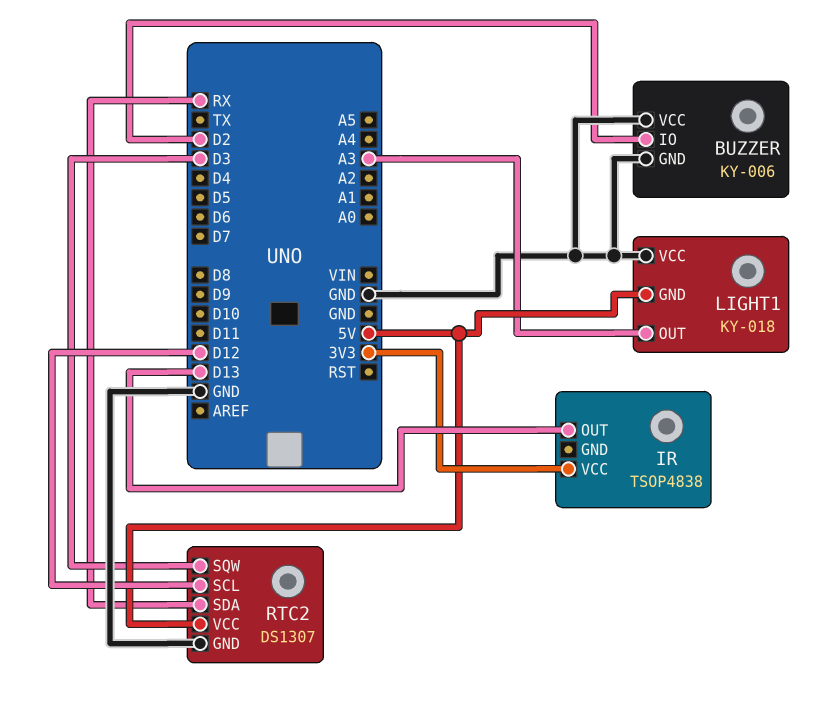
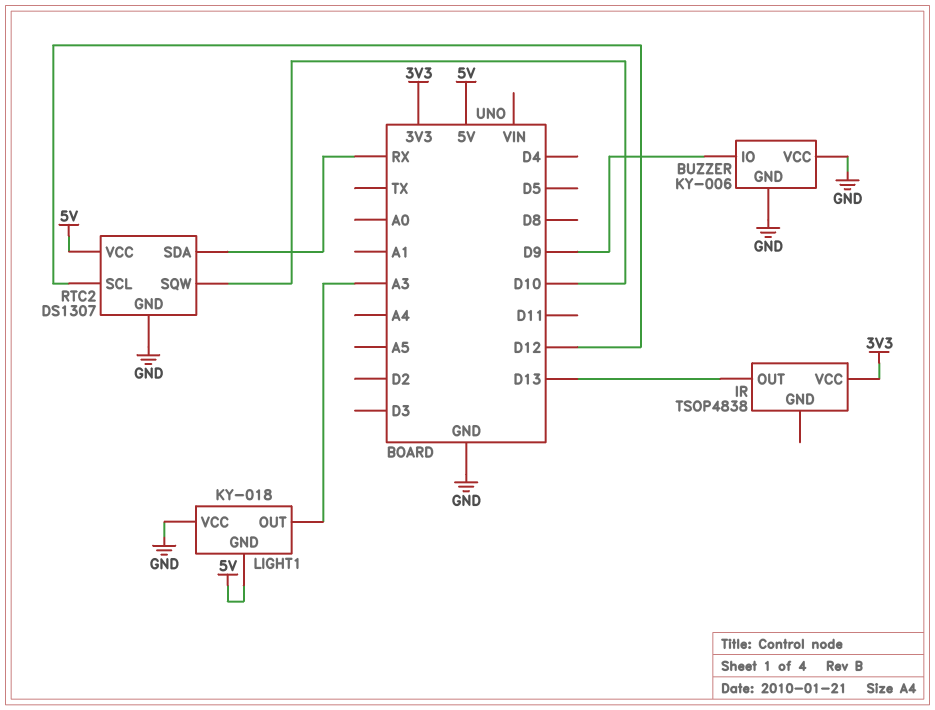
BUZZER pin IO: D2 -> D9
RTC2 pin SQW: D3 -> D10

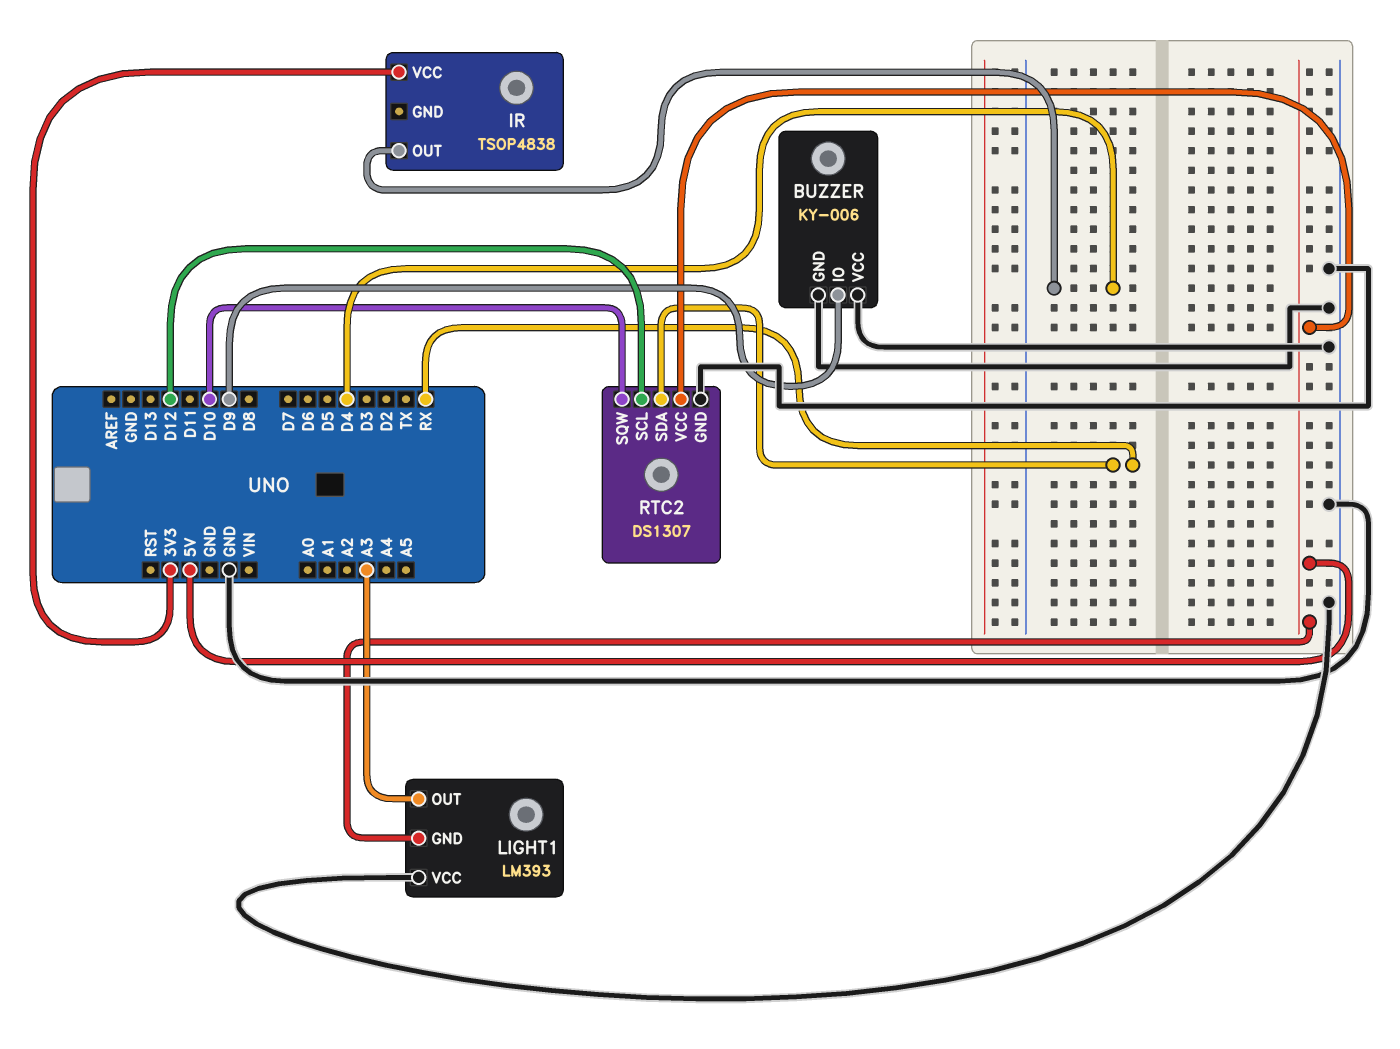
IR pin OUT: D13 -> D4
LIGHT1: KY-018 -> LM393

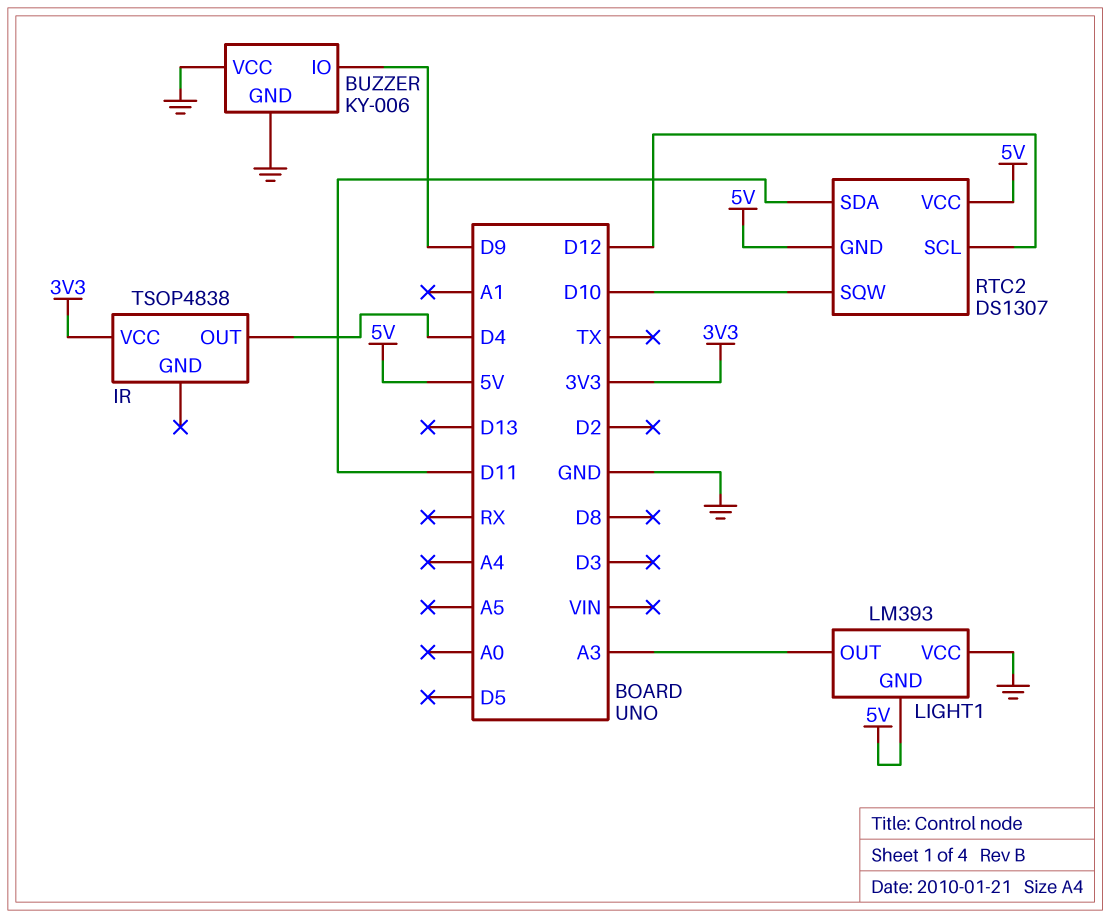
RTC2 pin GND: GND -> 5V
RTC2 pin SDA: RX -> D11

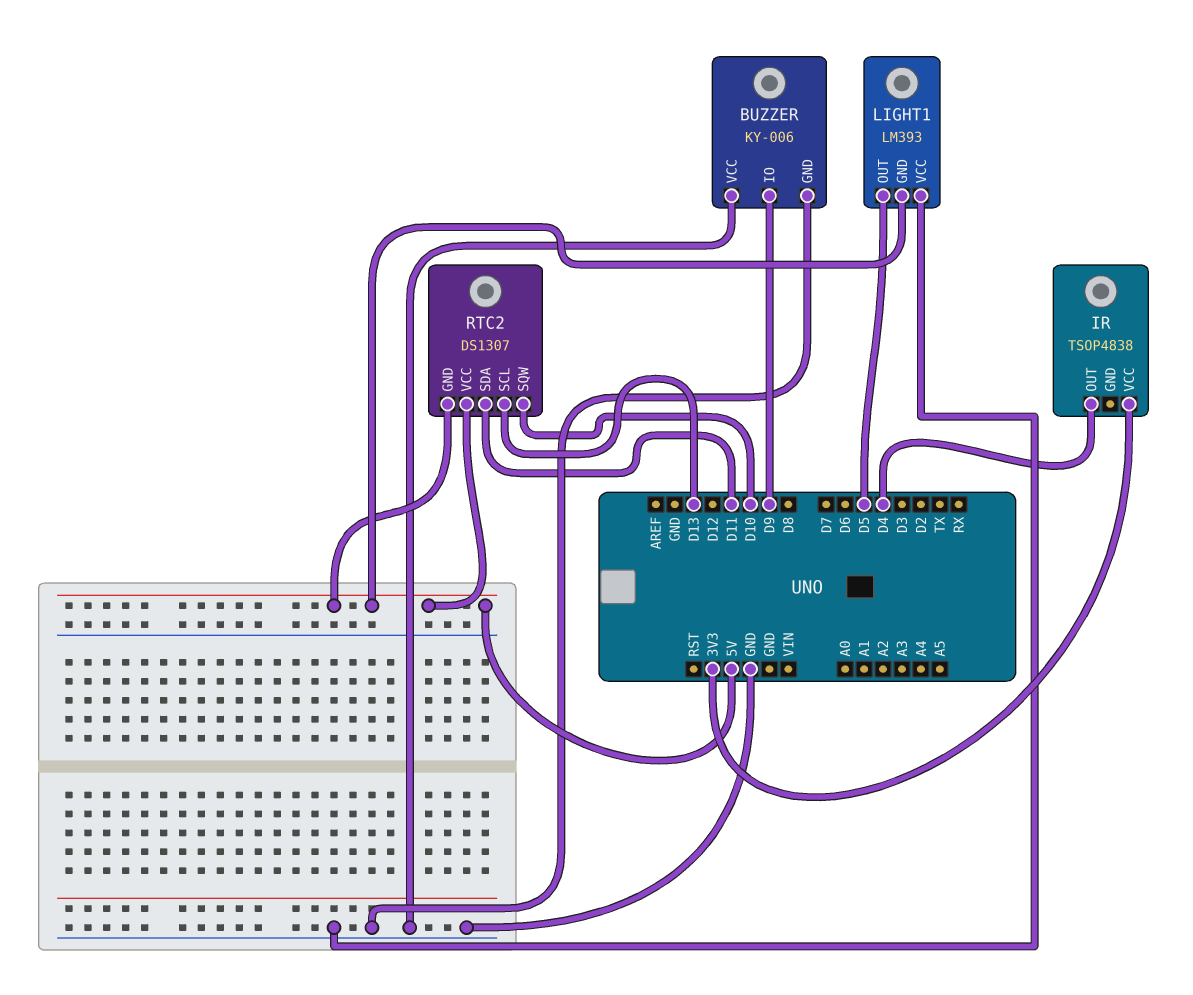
LIGHT1 pin OUT: A3 -> D5
RTC2 pin SCL: D12 -> D13

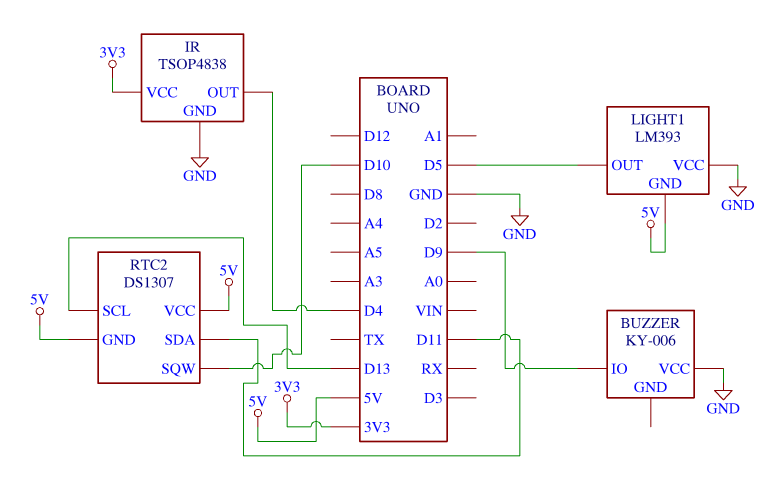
BUZZER pin GND: GND -> none
IR pin GND: none -> GND

